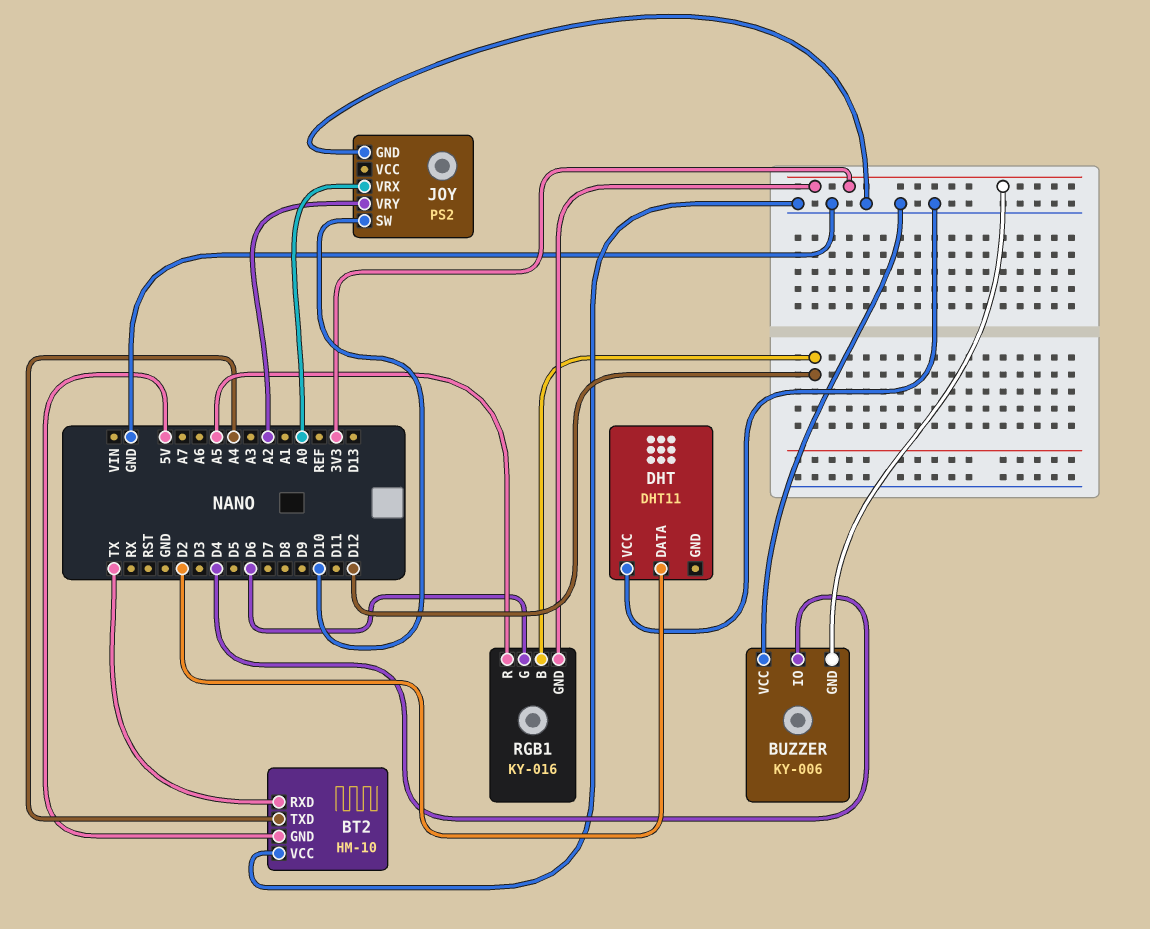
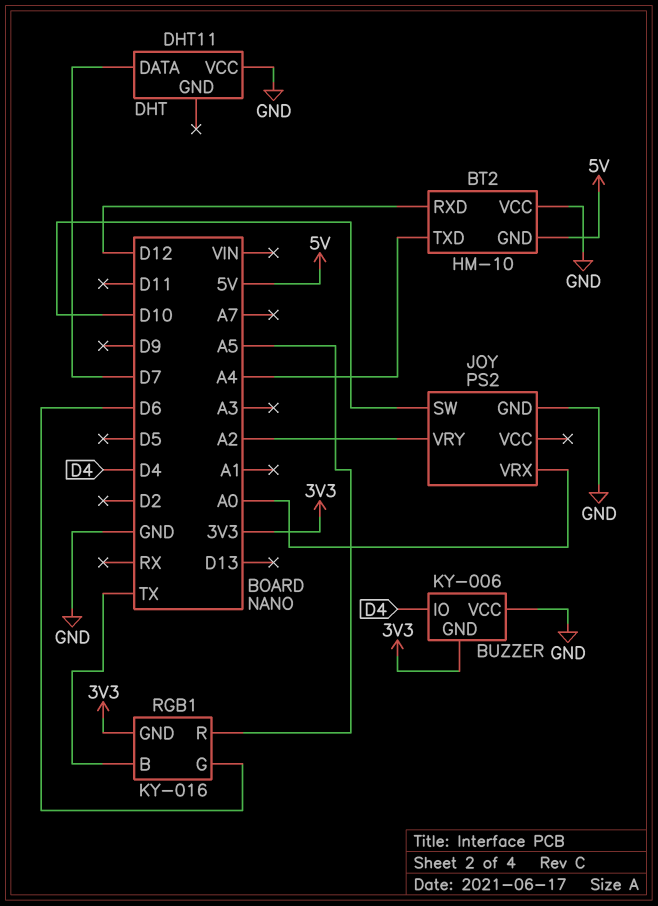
BT2 pin RXD: TX -> D12
DHT pin DATA: D2 -> D7
RGB1 pin B: D12 -> TX

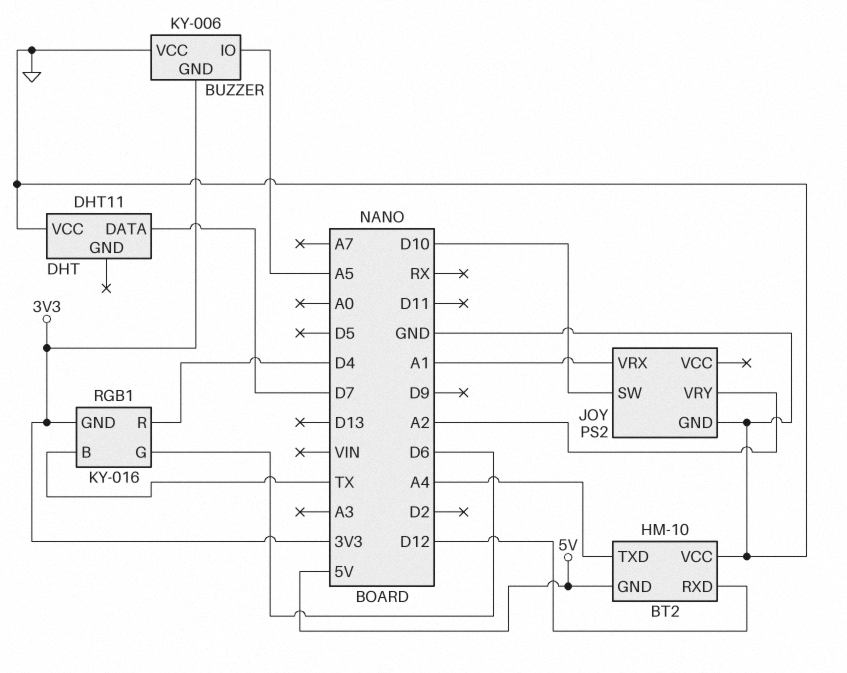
BUZZER pin IO: D4 -> A5
JOY pin VRX: A0 -> A1
RGB1 pin R: A5 -> D4

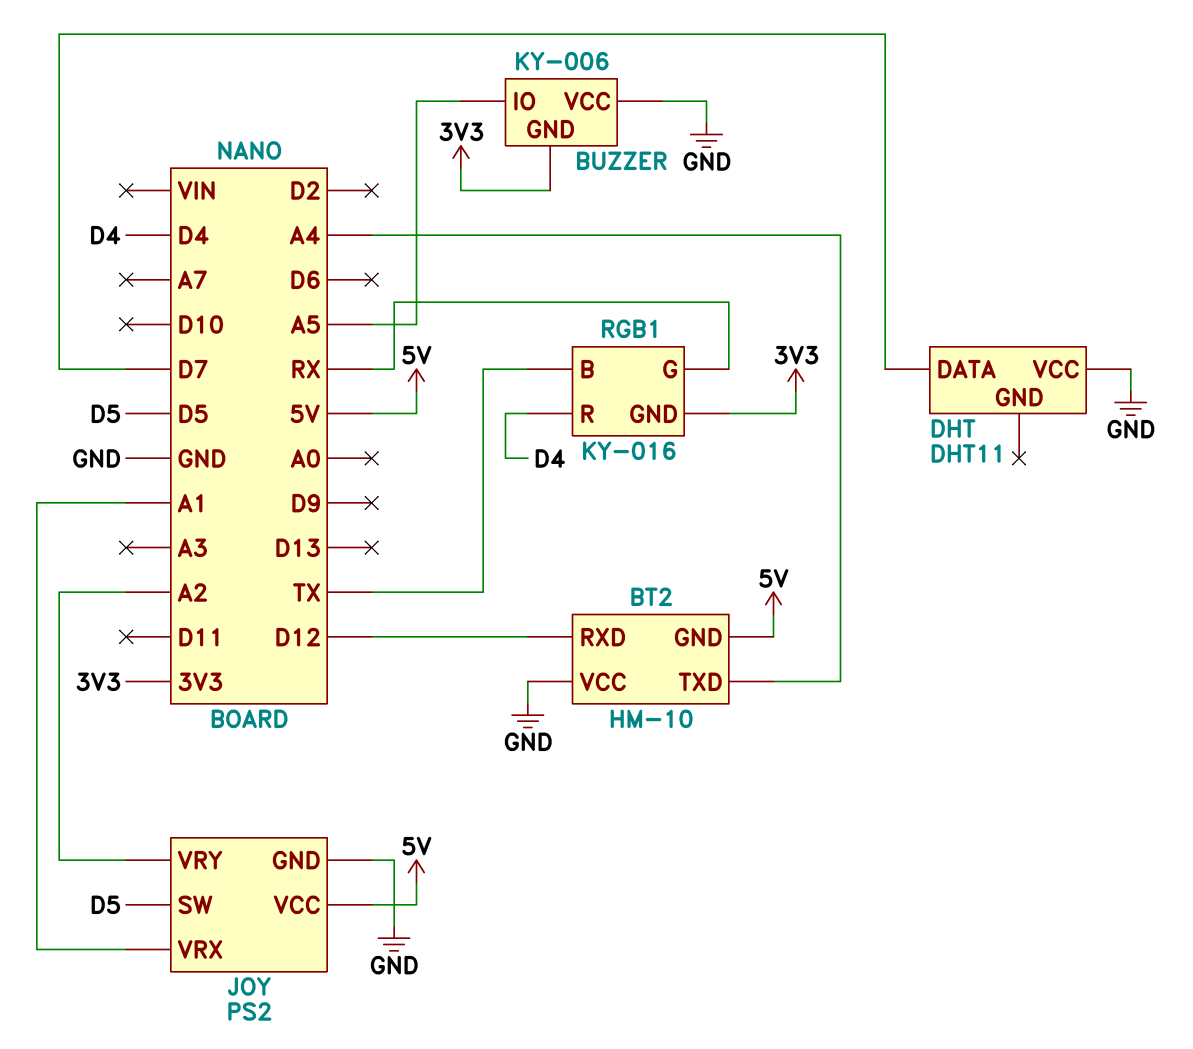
JOY pin SW: D10 -> D5
JOY pin VCC: none -> 5V
RGB1 pin G: D6 -> RX

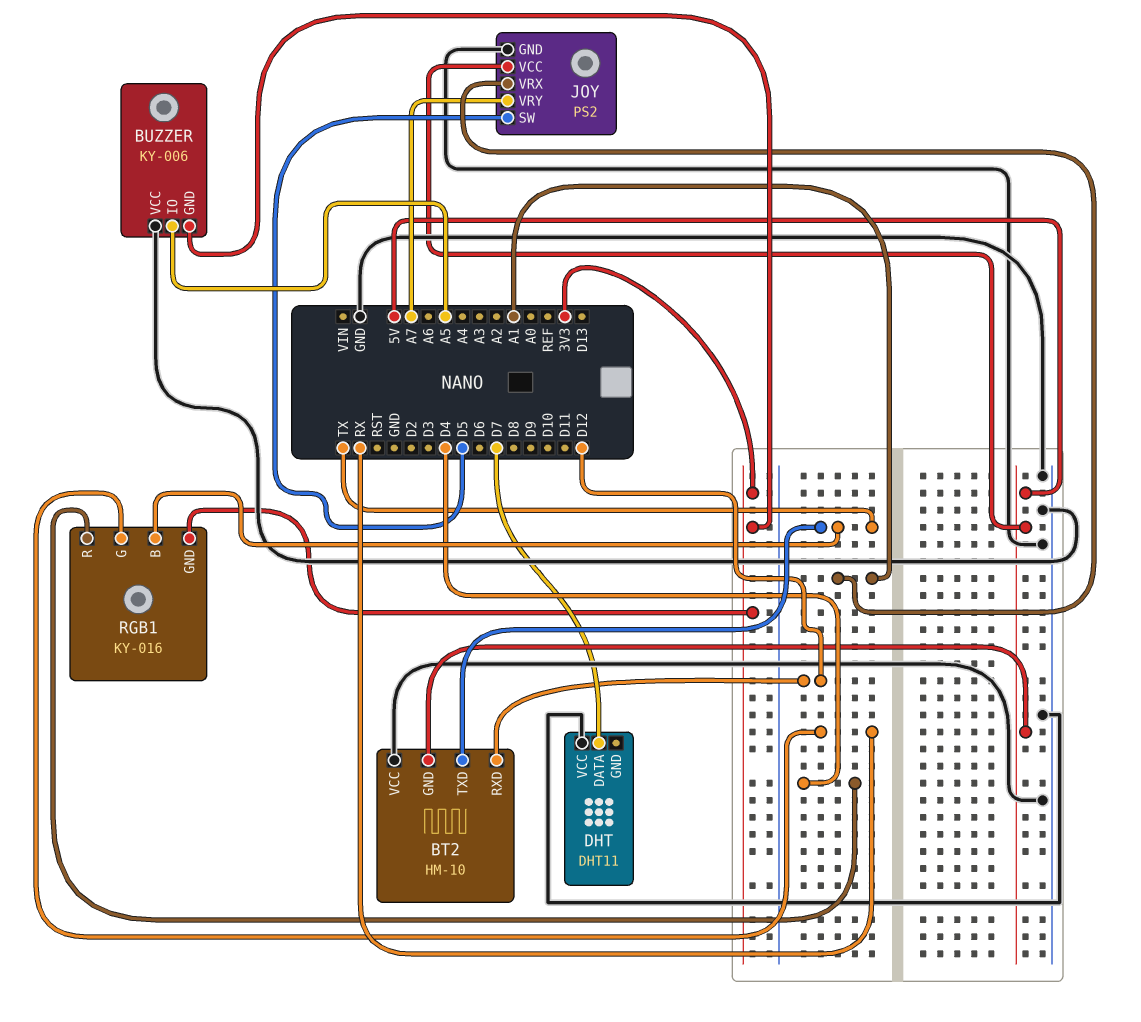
BT2 pin TXD: A4 -> TX
JOY pin VRY: A2 -> A7

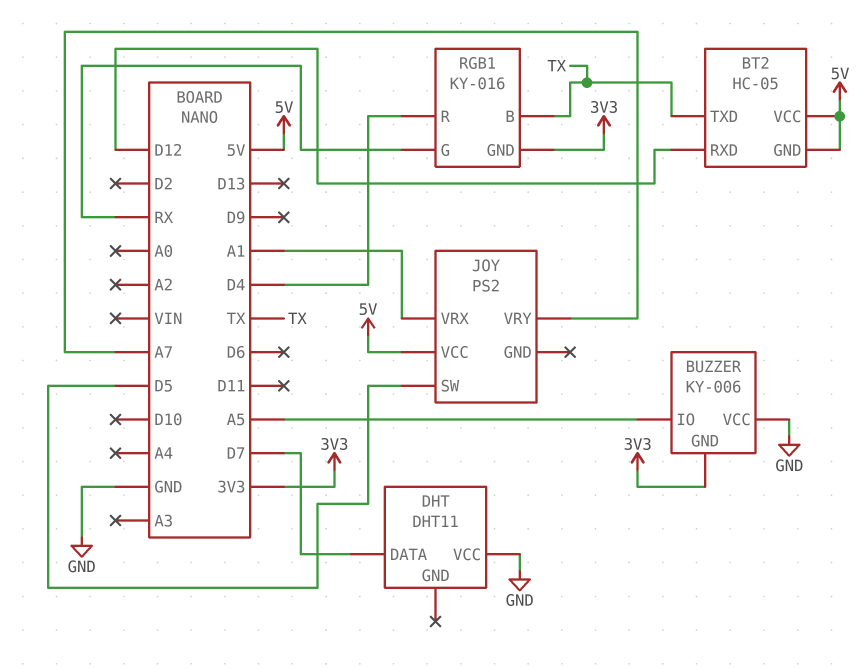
BT2: HM-10 -> HC-05
BT2 pin VCC: GND -> 5V
JOY pin GND: GND -> none

